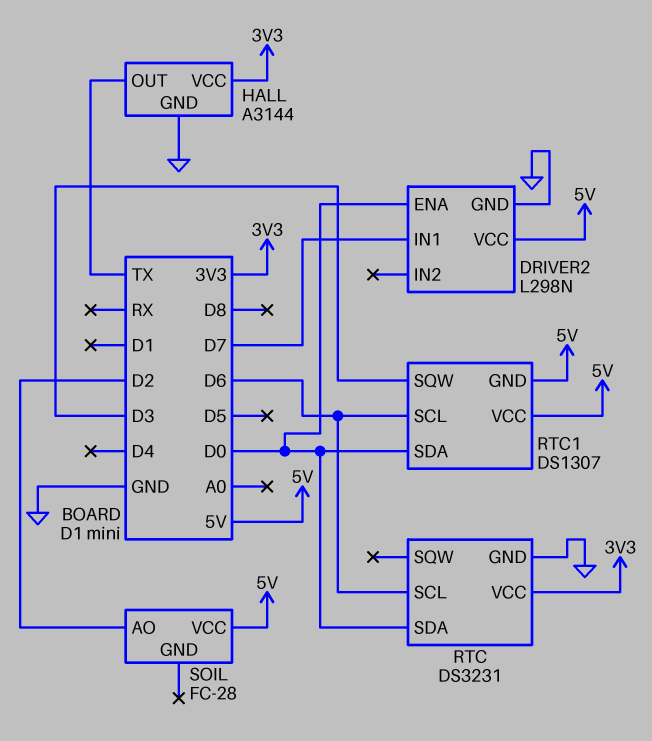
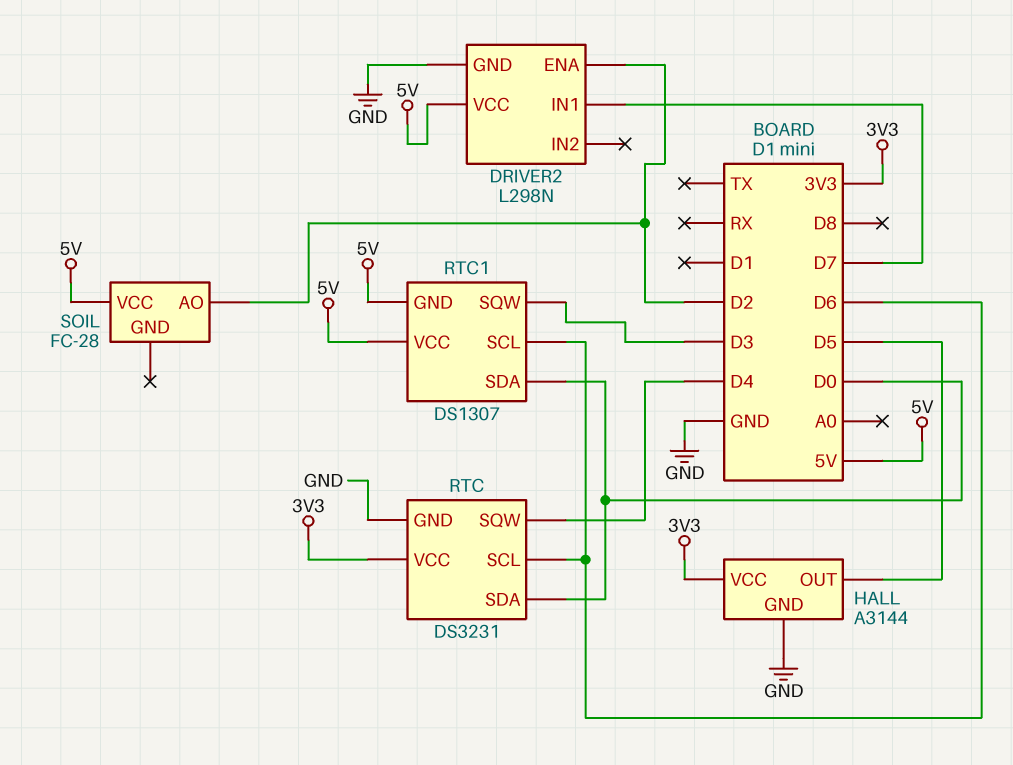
DRIVER2 pin ENA: D0 -> D2
HALL pin OUT: TX -> D5
RTC pin SQW: none -> D4

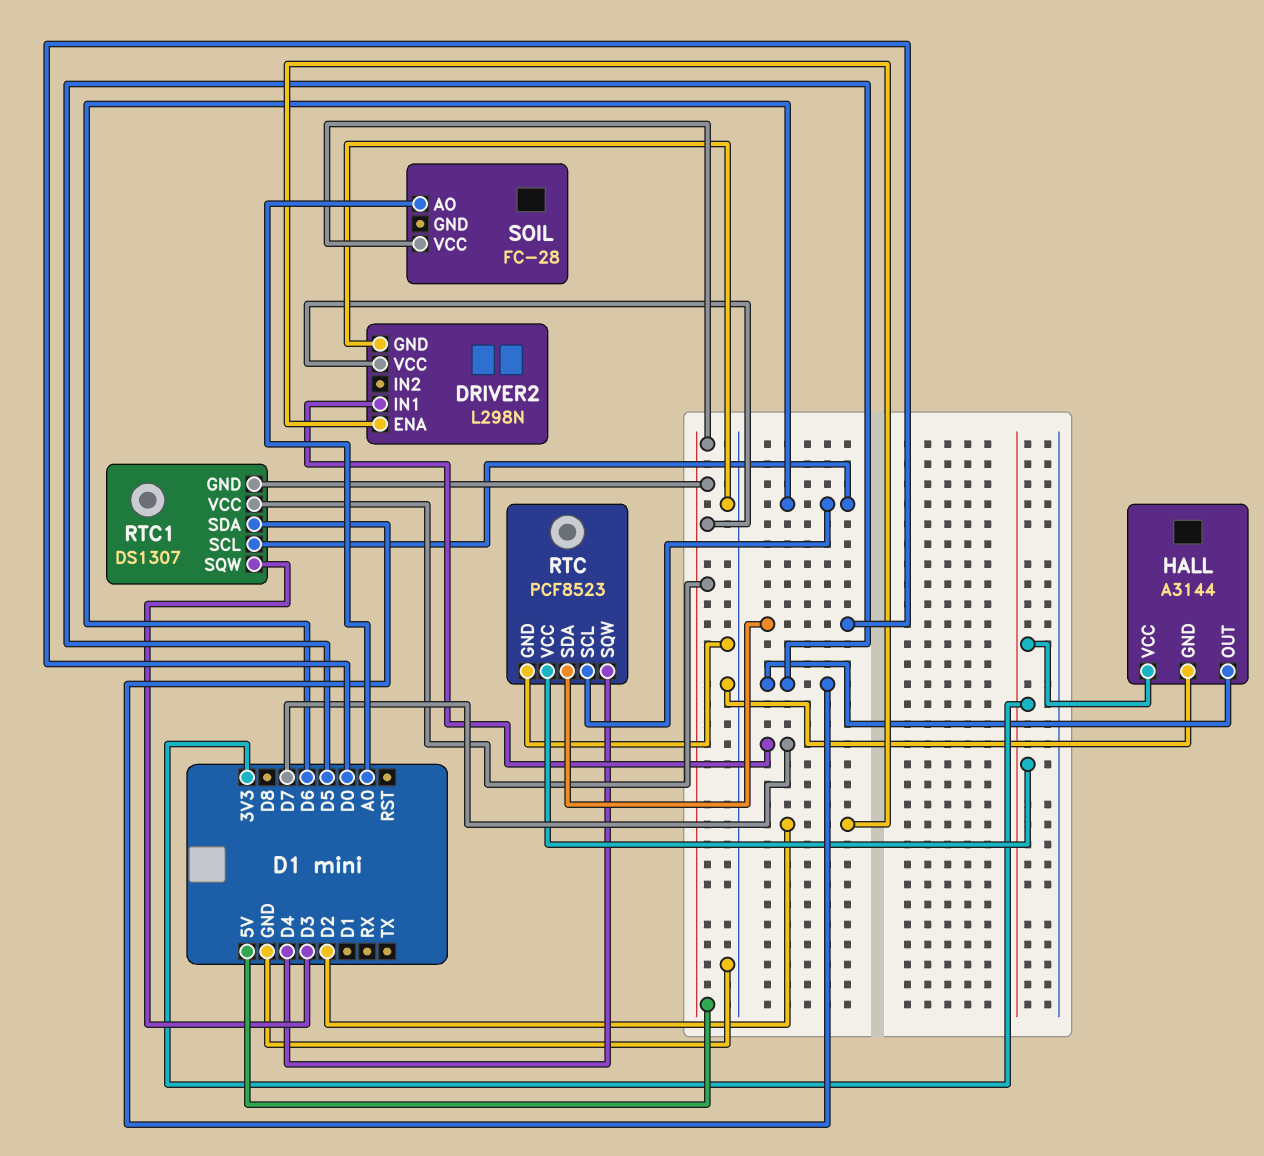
RTC: DS3231 -> PCF8523
RTC1 pin SDA: D0 -> D5
SOIL pin AO: D2 -> A0

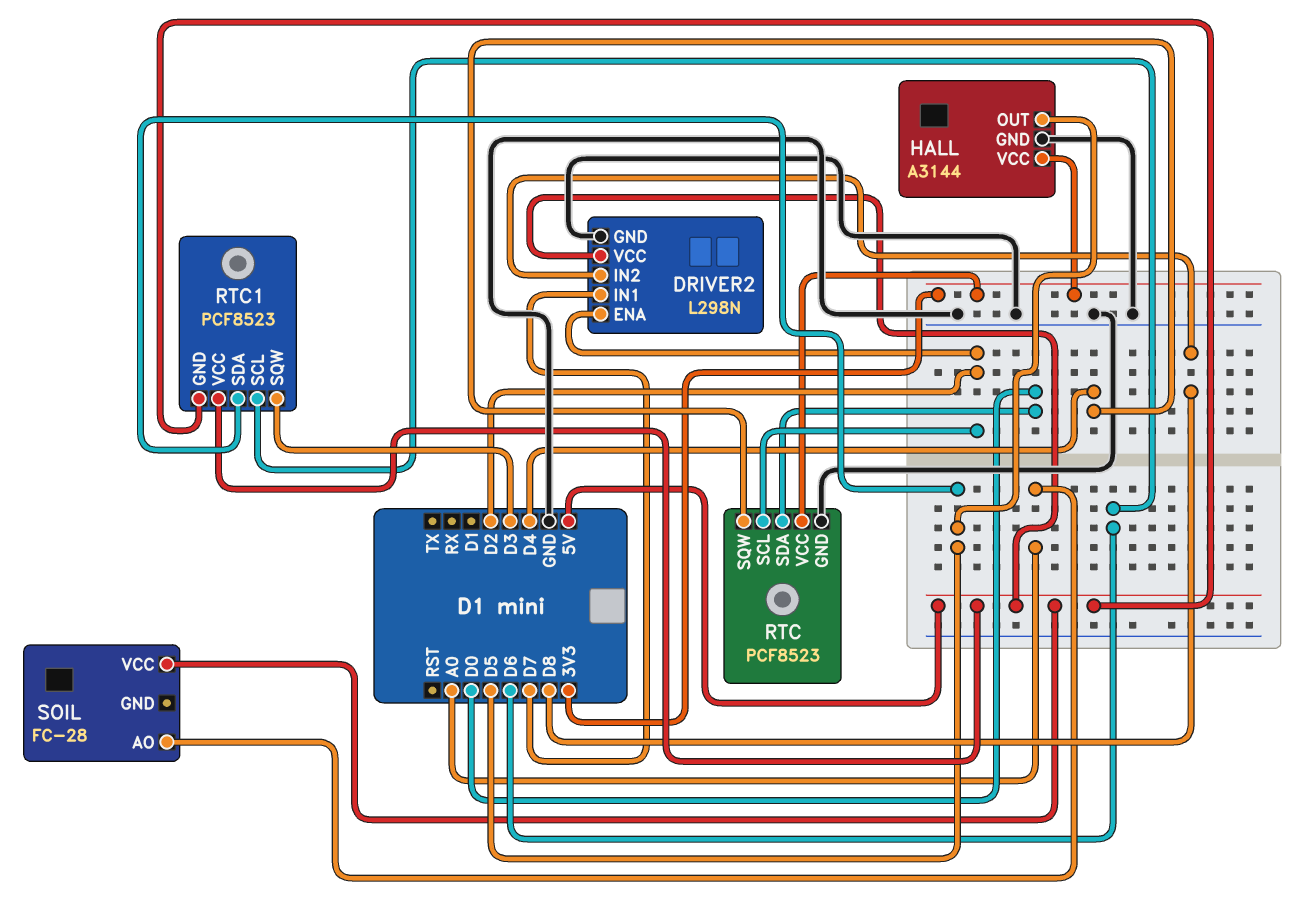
DRIVER2 pin IN2: none -> D8
RTC pin SCL: D6 -> D2
RTC1: DS1307 -> PCF8523

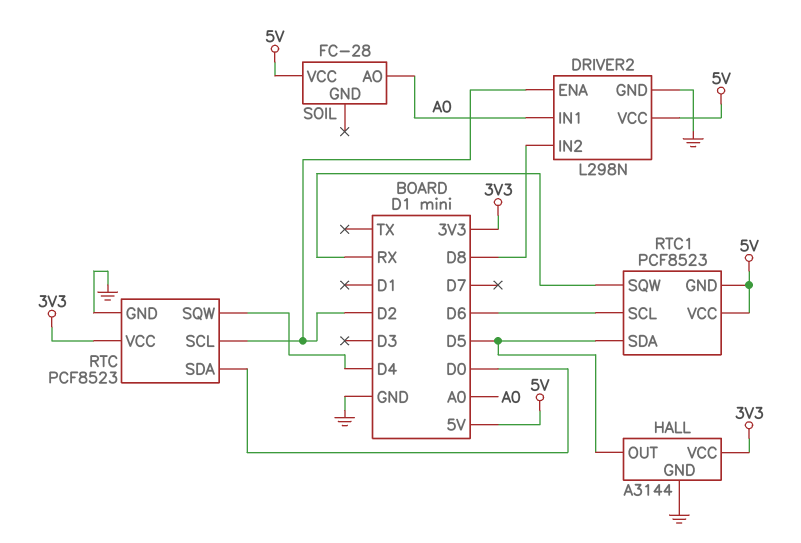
DRIVER2 pin IN1: D7 -> A0
RTC1 pin SQW: D3 -> RX

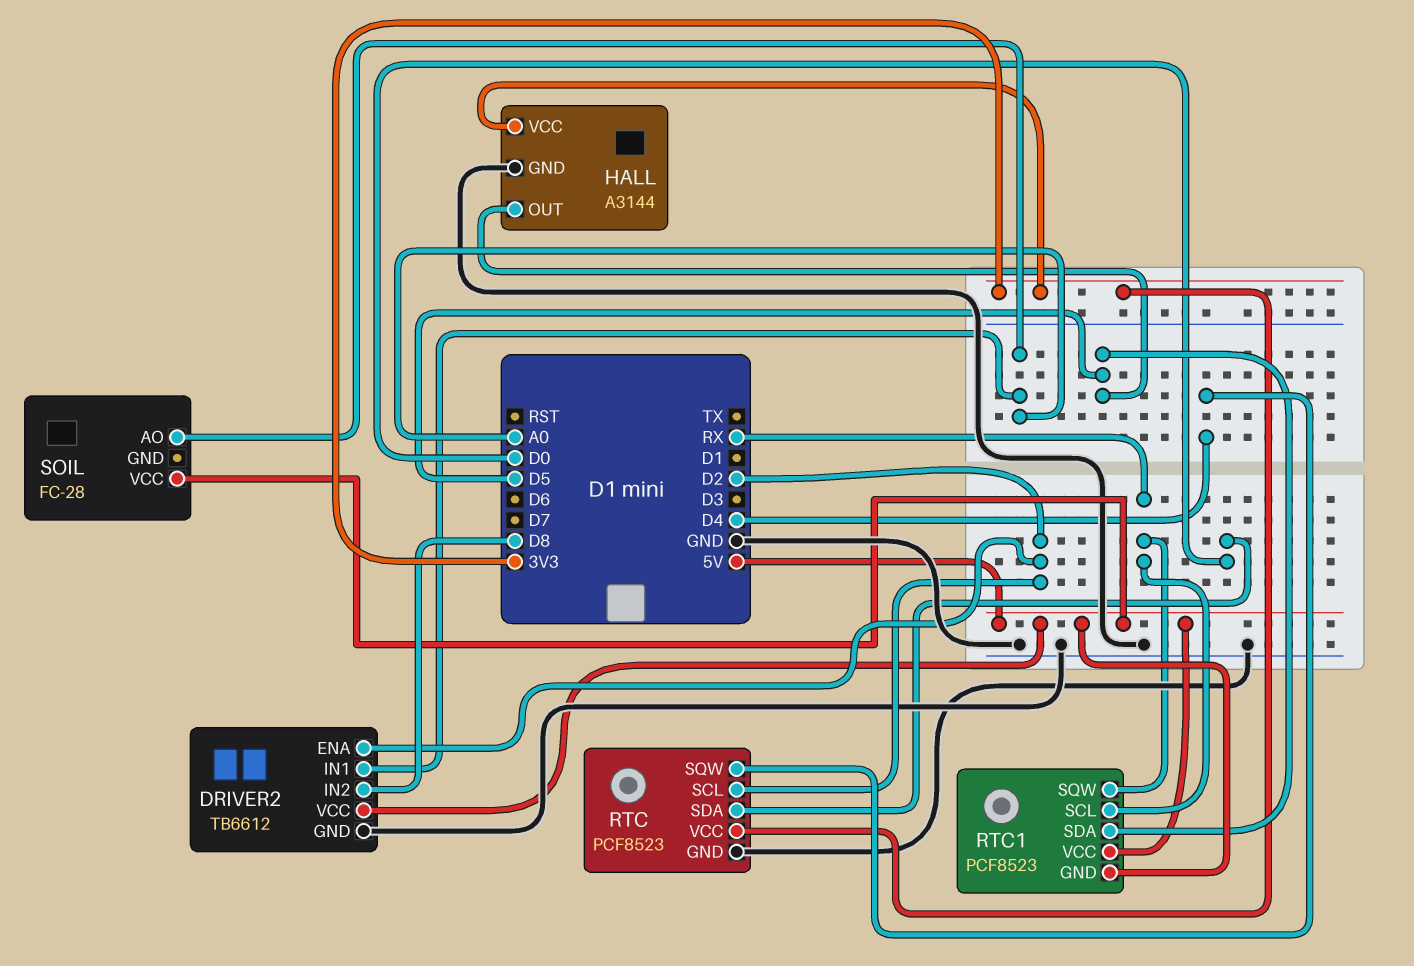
DRIVER2: L298N -> TB6612
RTC1 pin SCL: D6 -> RX

